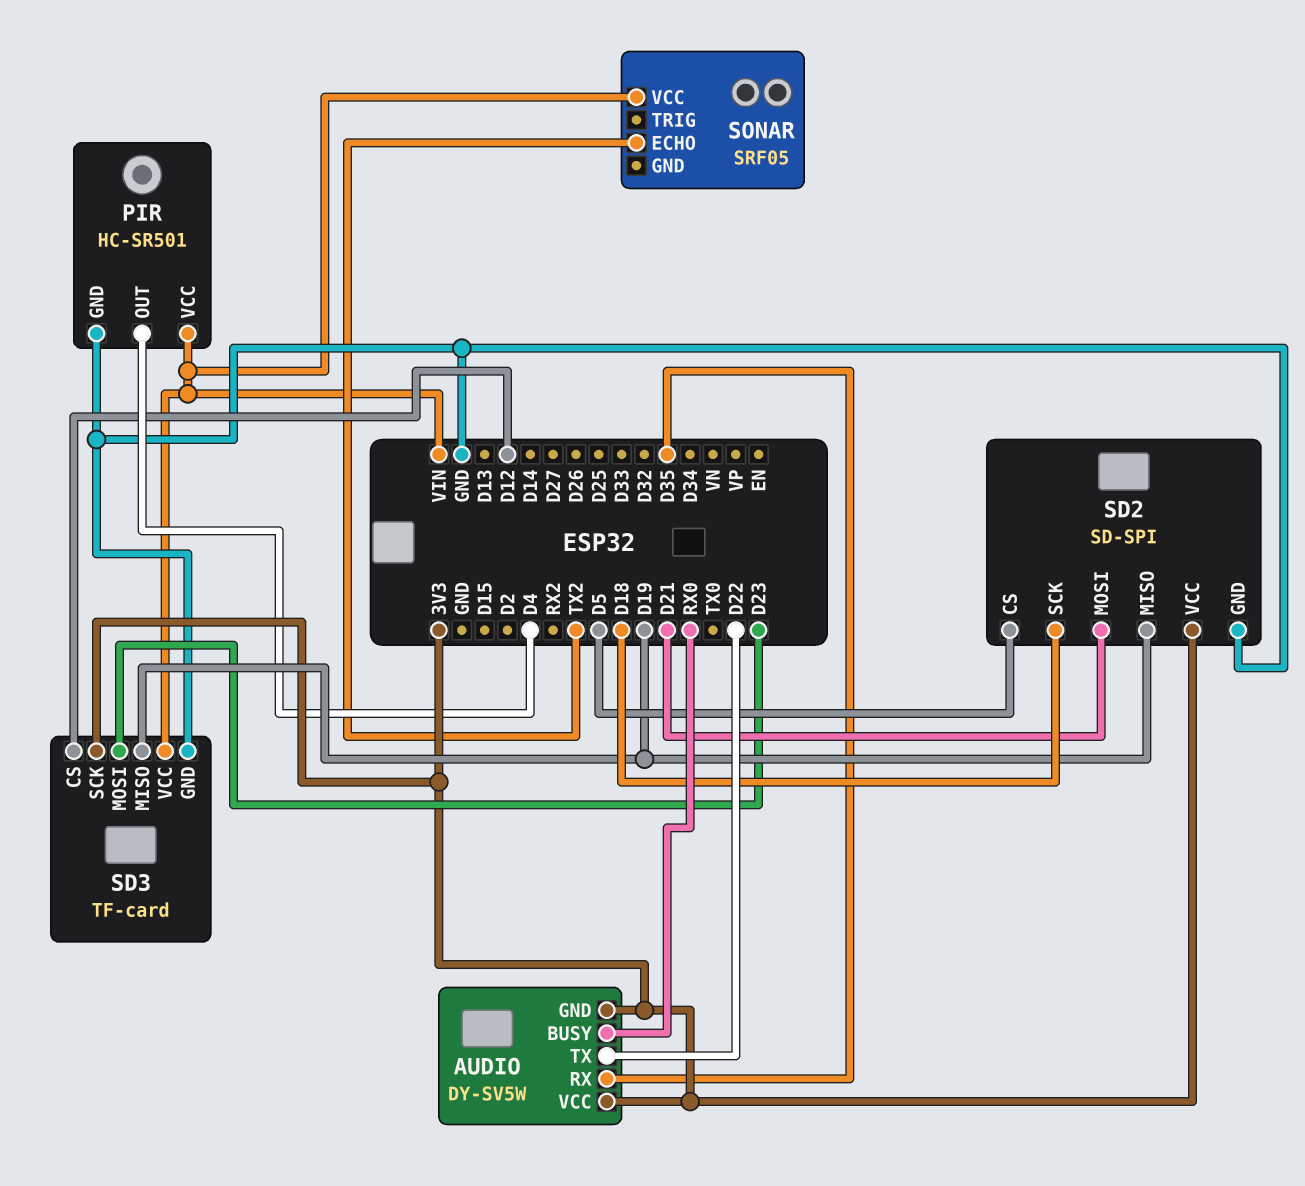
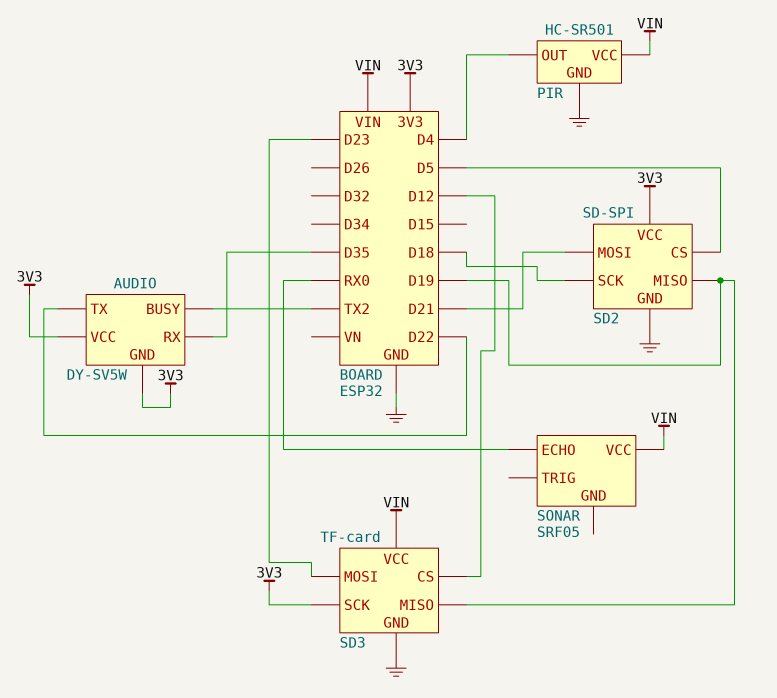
AUDIO pin BUSY: RX0 -> TX2
SONAR pin ECHO: TX2 -> RX0

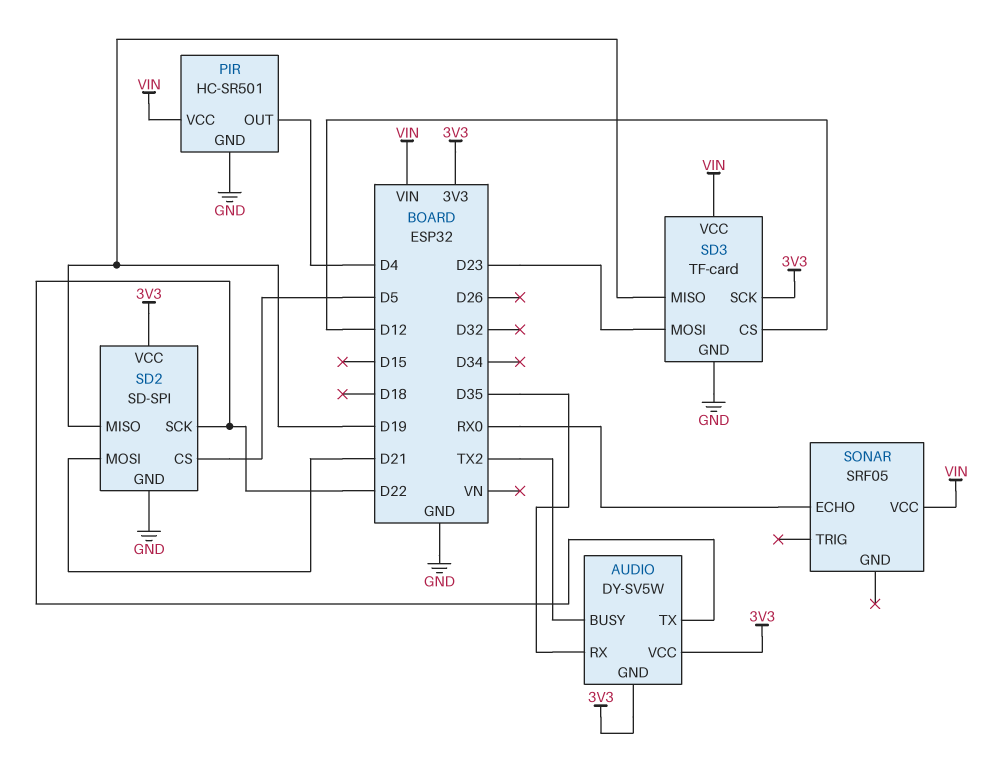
SD2 pin SCK: D18 -> D22

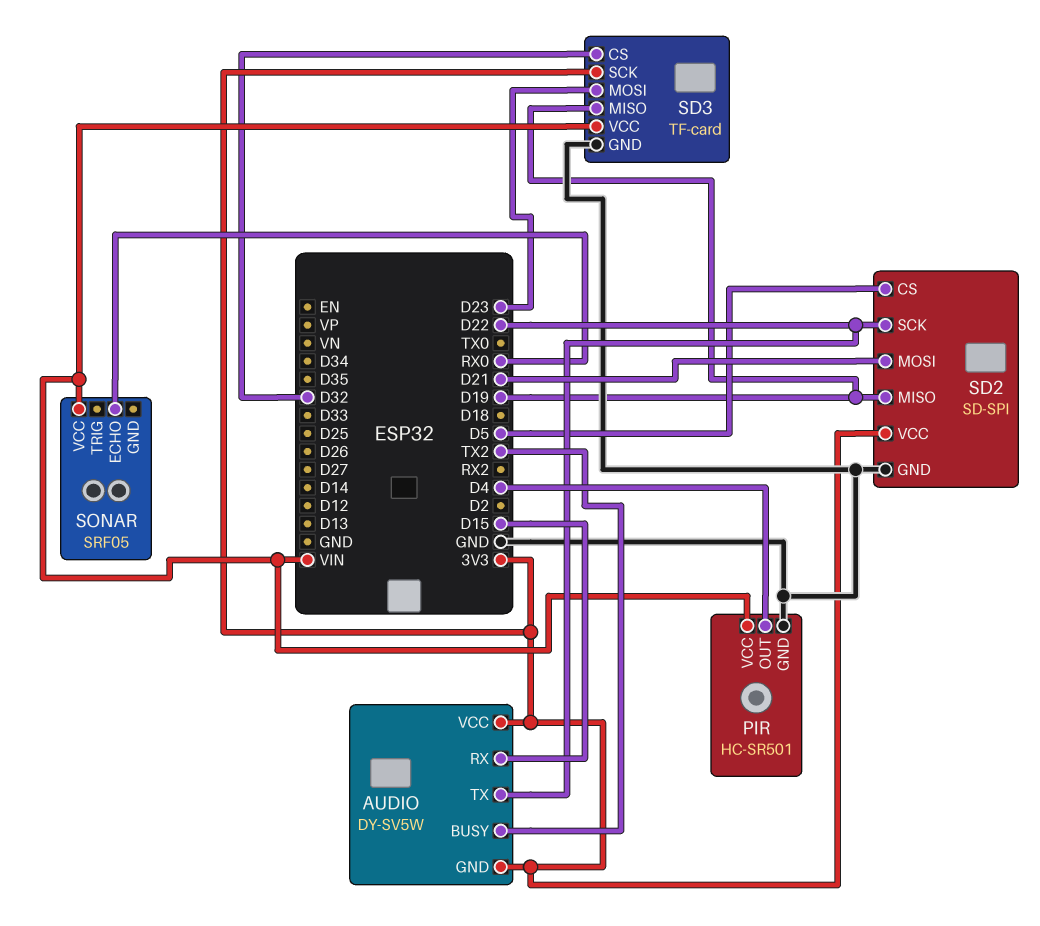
AUDIO pin RX: D35 -> D15
SD3 pin CS: D12 -> D32

